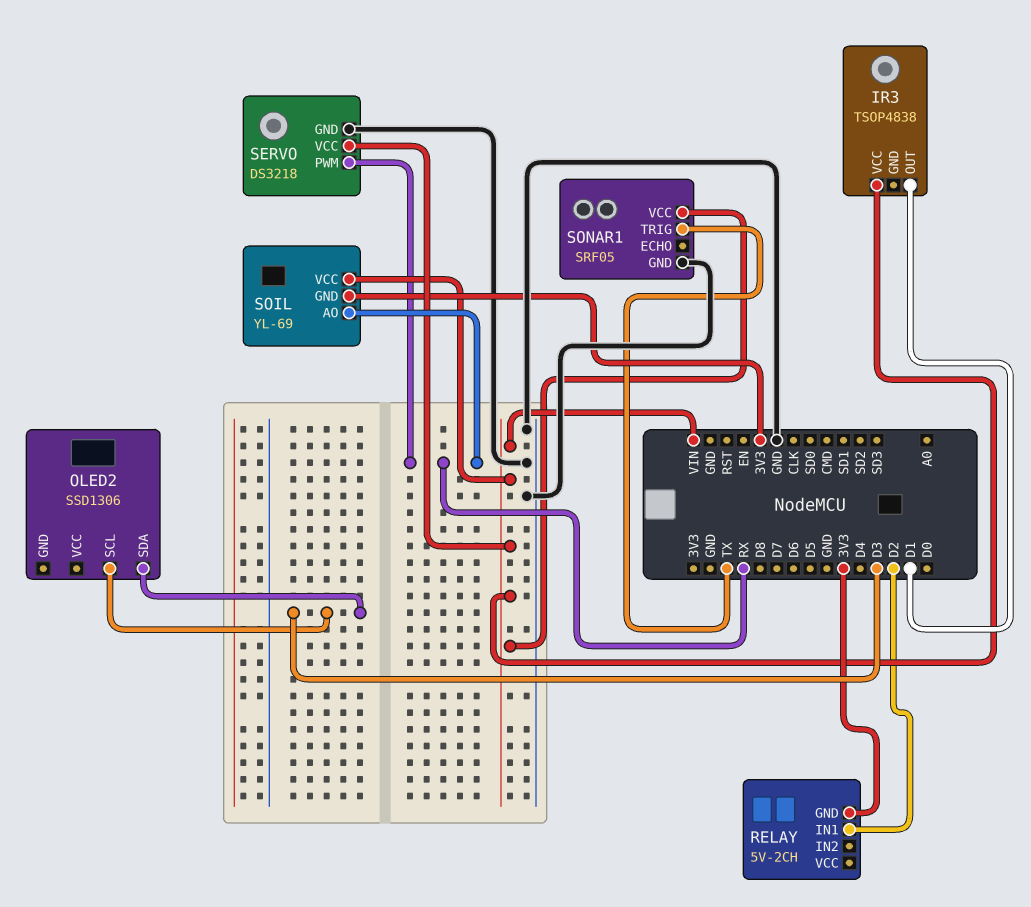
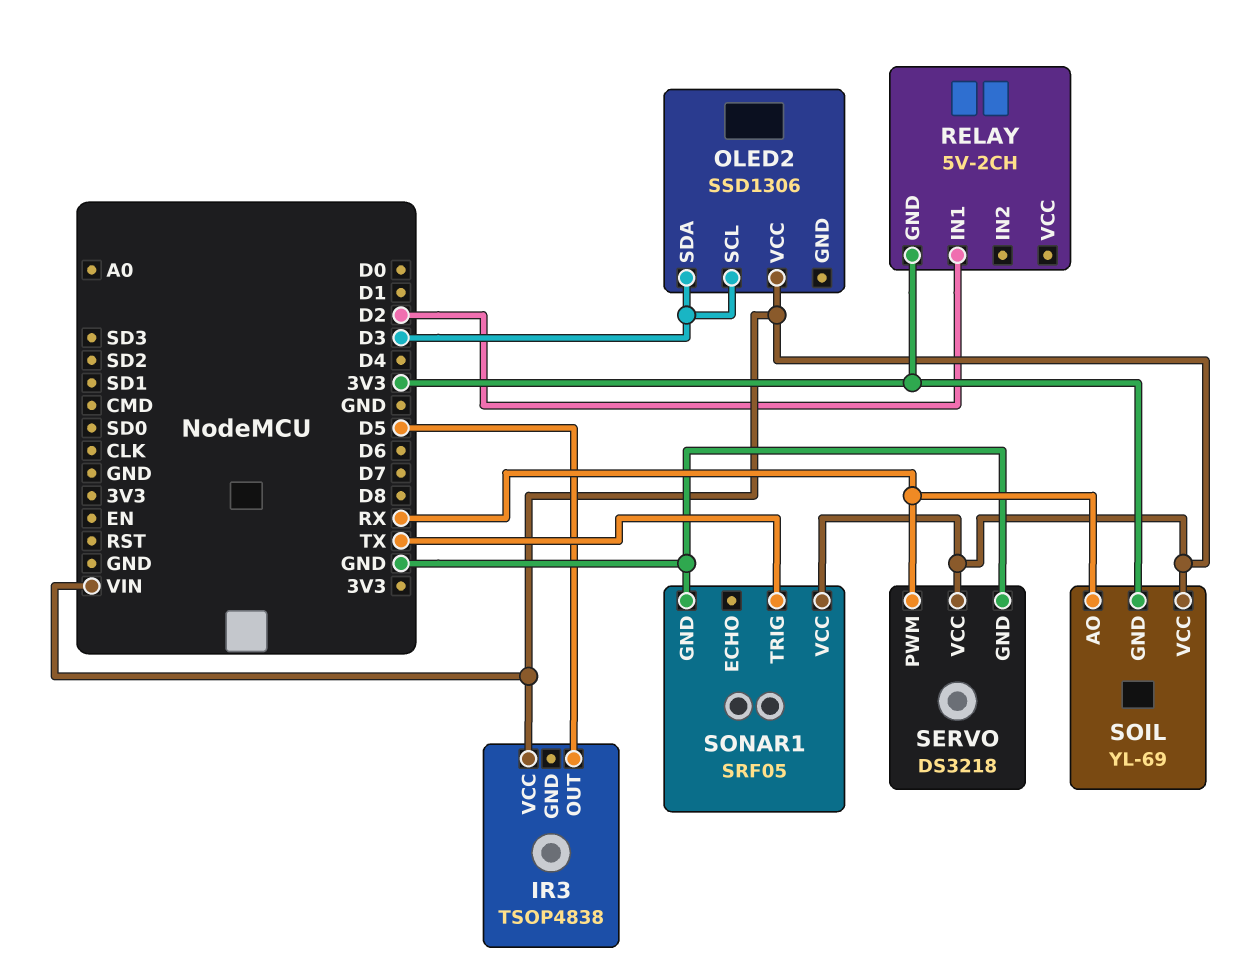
IR3 pin OUT: D1 -> D5
OLED2 pin VCC: none -> VIN

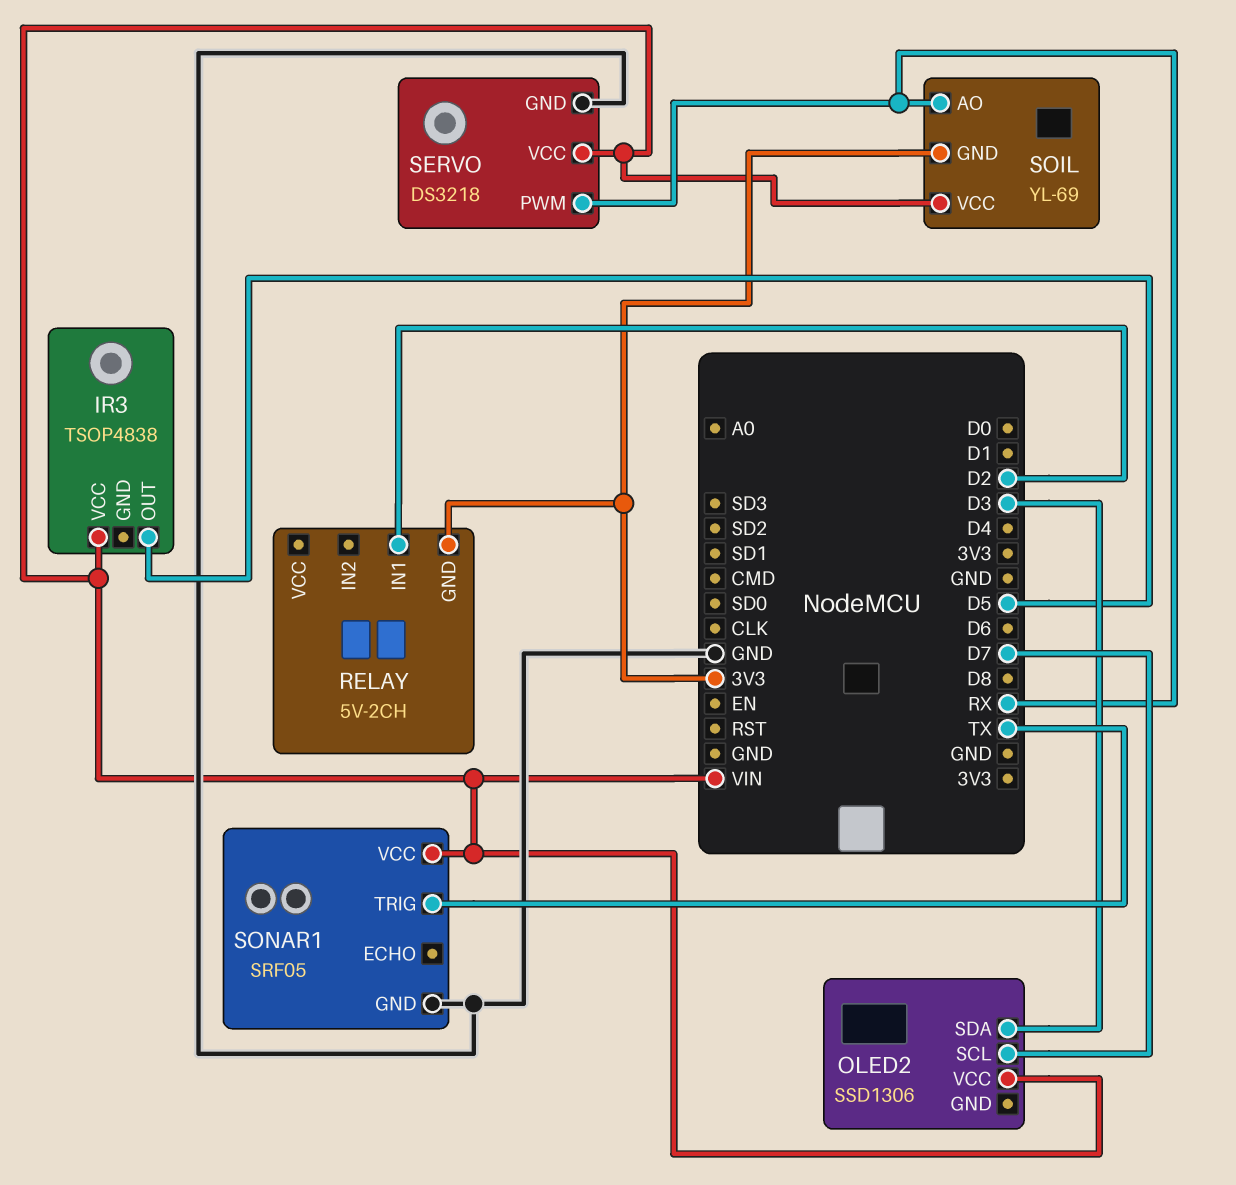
OLED2 pin SCL: D3 -> D7

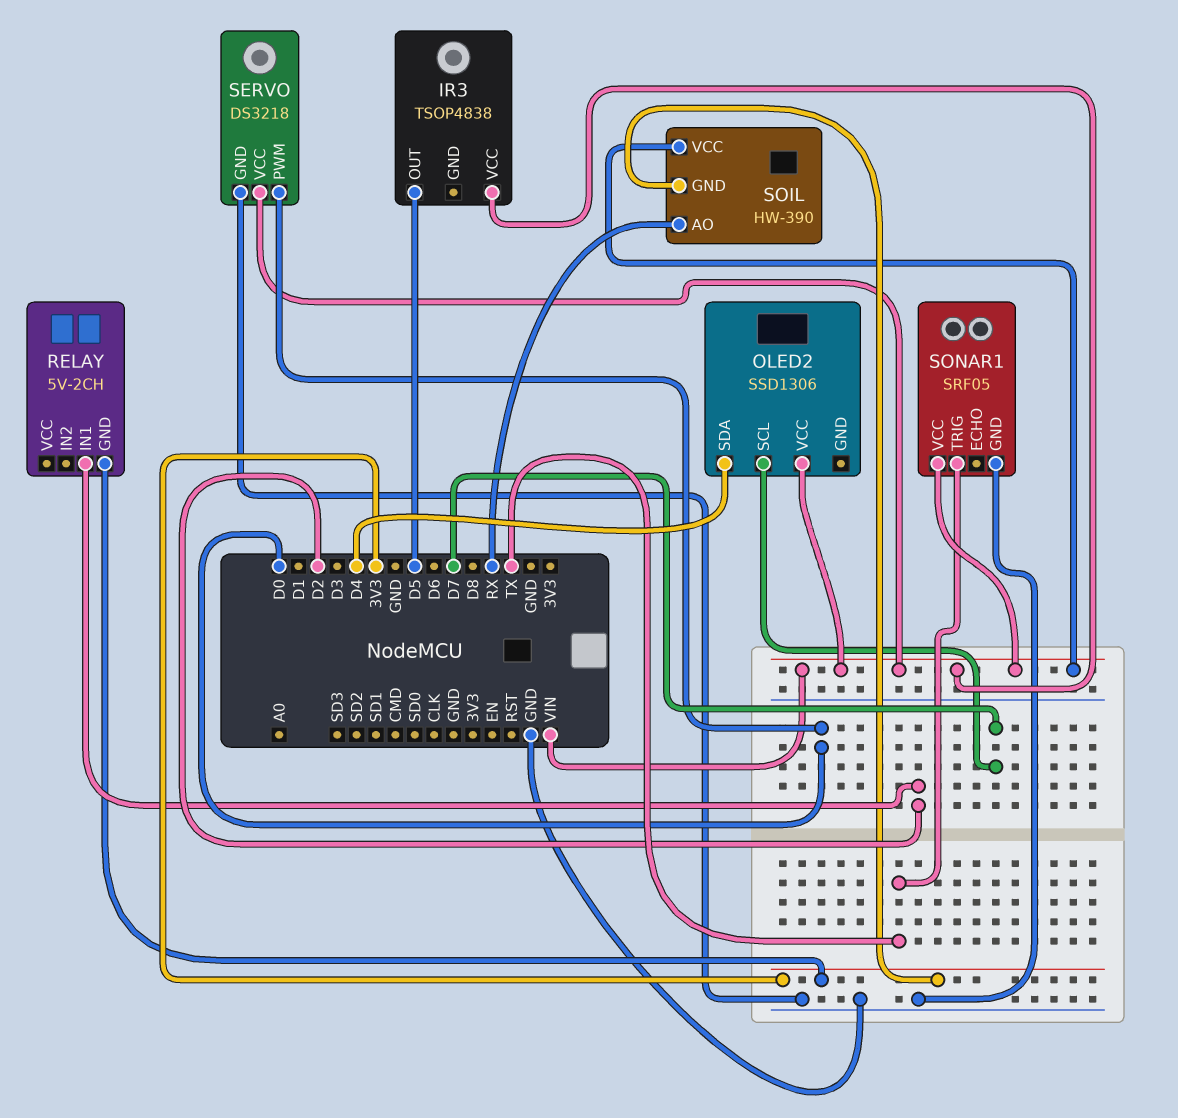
OLED2 pin SDA: D3 -> D4
SERVO pin PWM: RX -> D0
SOIL: YL-69 -> HW-390

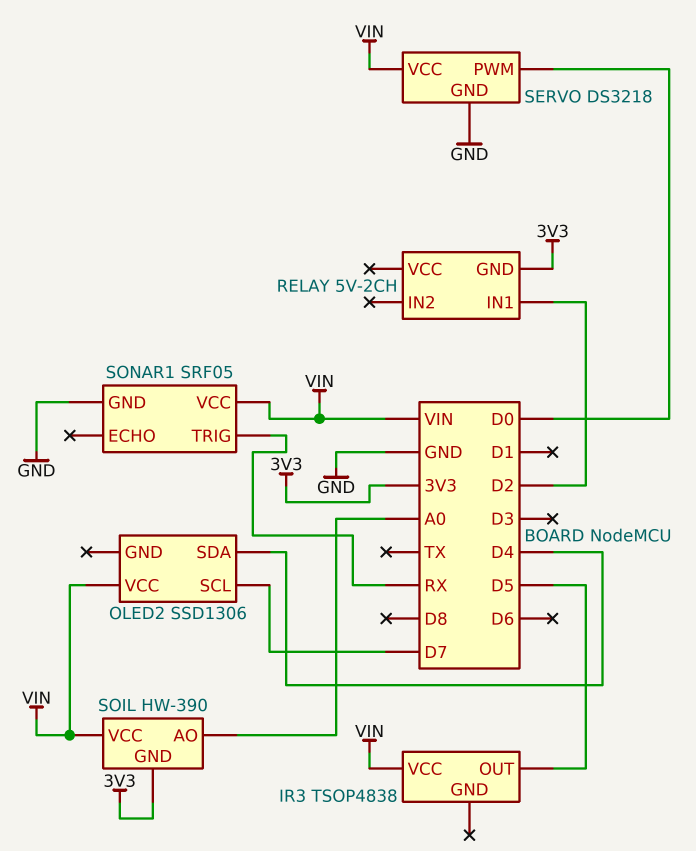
SOIL pin AO: RX -> A0
SONAR1 pin TRIG: TX -> RX

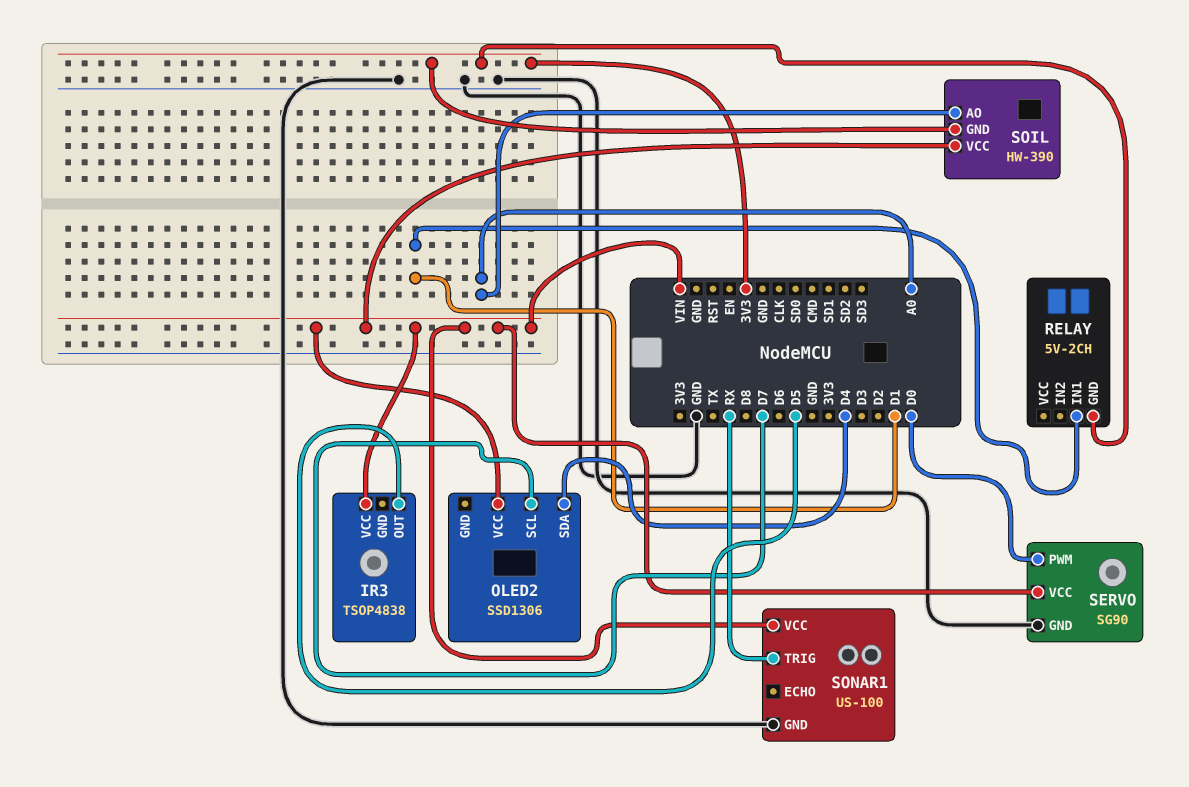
RELAY pin IN1: D2 -> D1
SERVO: DS3218 -> SG90
SONAR1: SRF05 -> US-100

